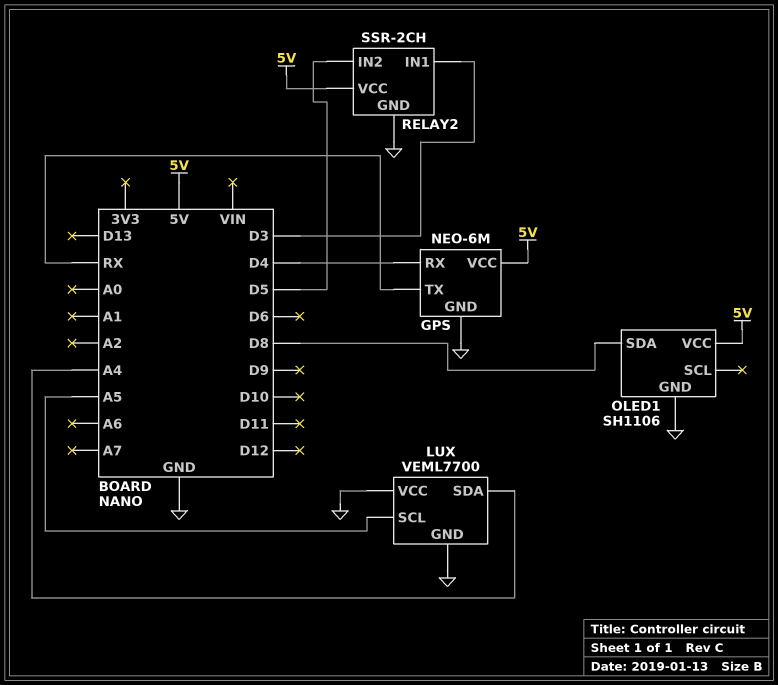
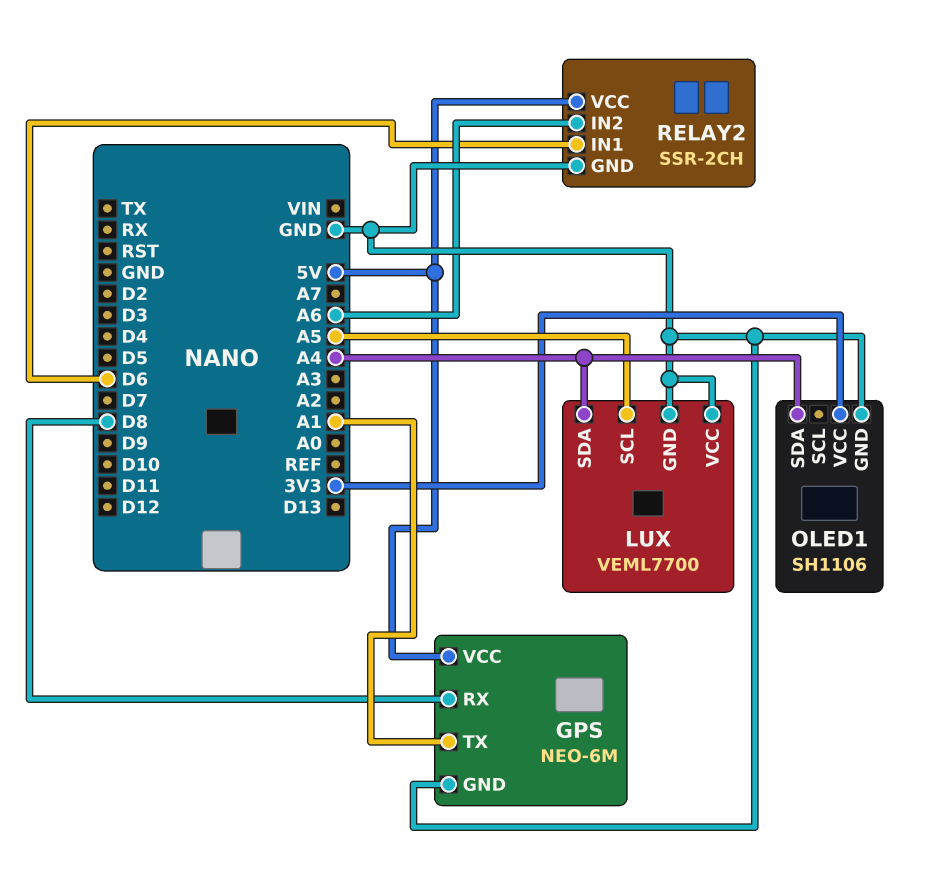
GPS pin RX: D4 -> D8
GPS pin TX: RX -> A1
OLED1 pin SDA: D8 -> A4
OLED1 pin VCC: 5V -> 3V3
RELAY2 pin IN1: D3 -> D6
RELAY2 pin IN2: D5 -> A6

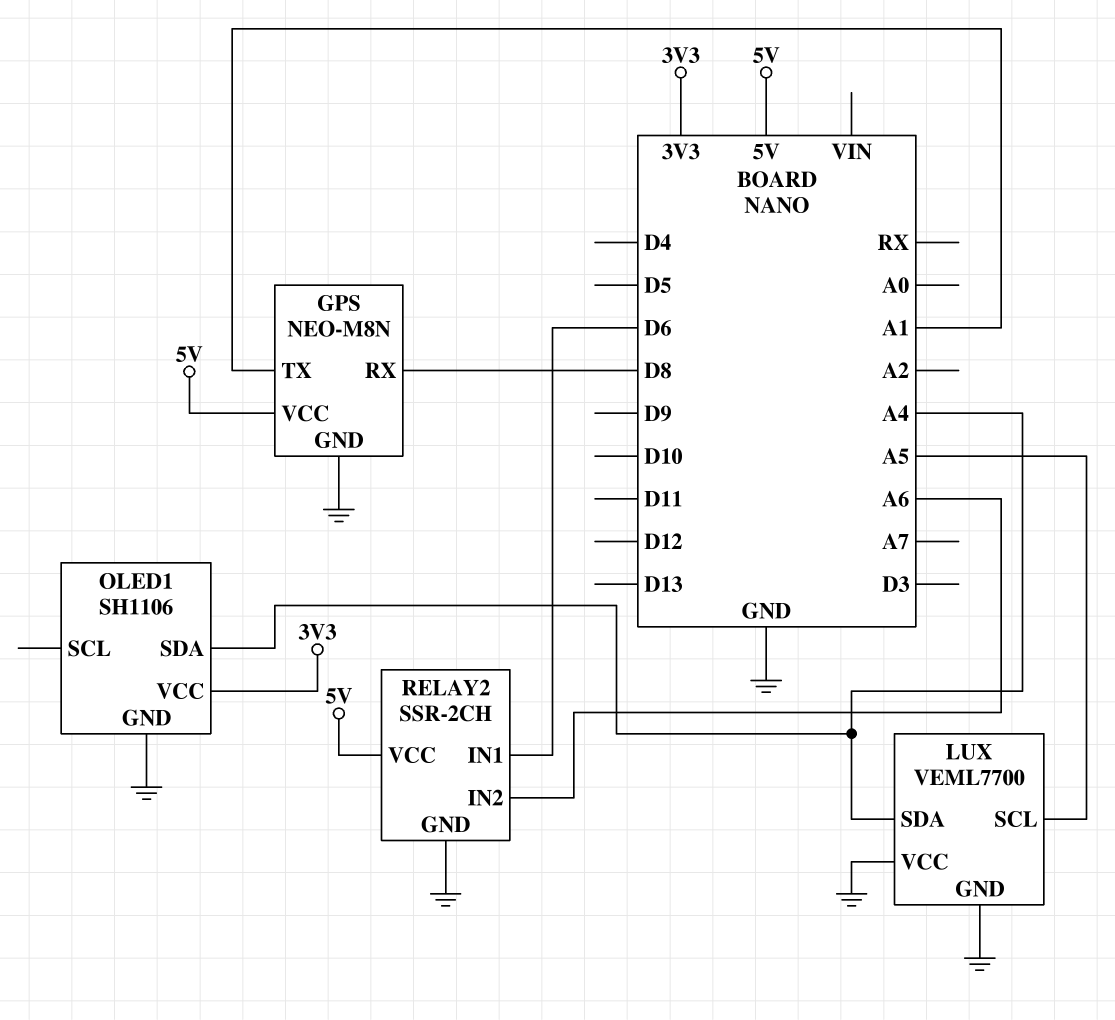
GPS: NEO-6M -> NEO-M8N

